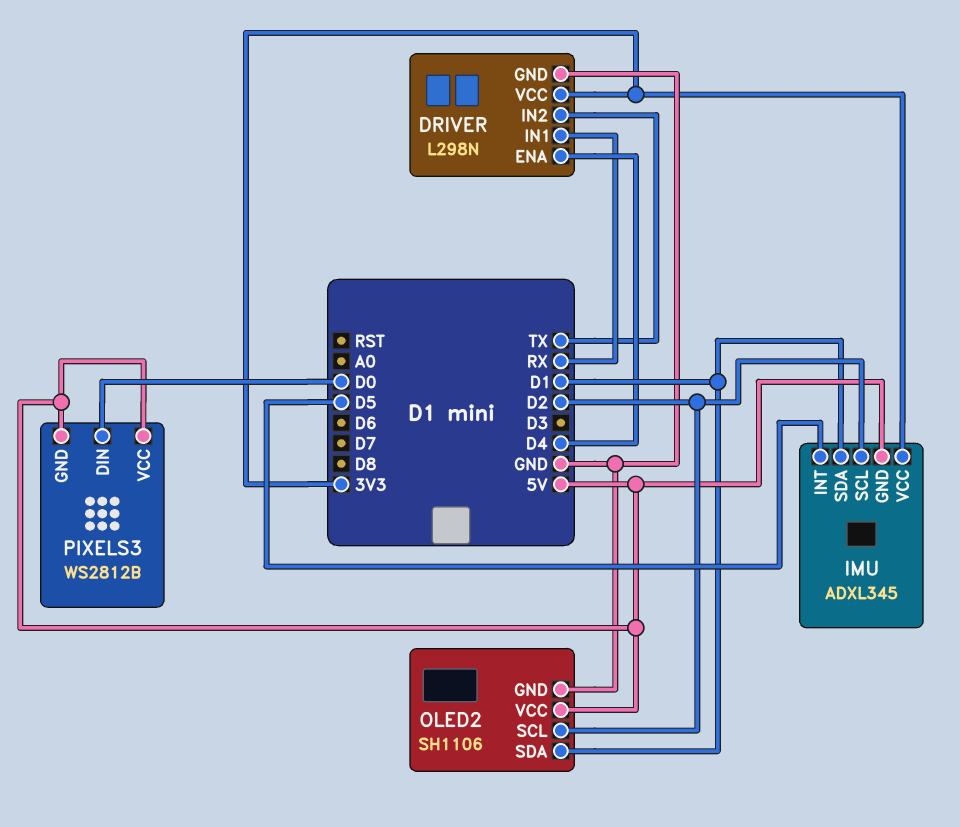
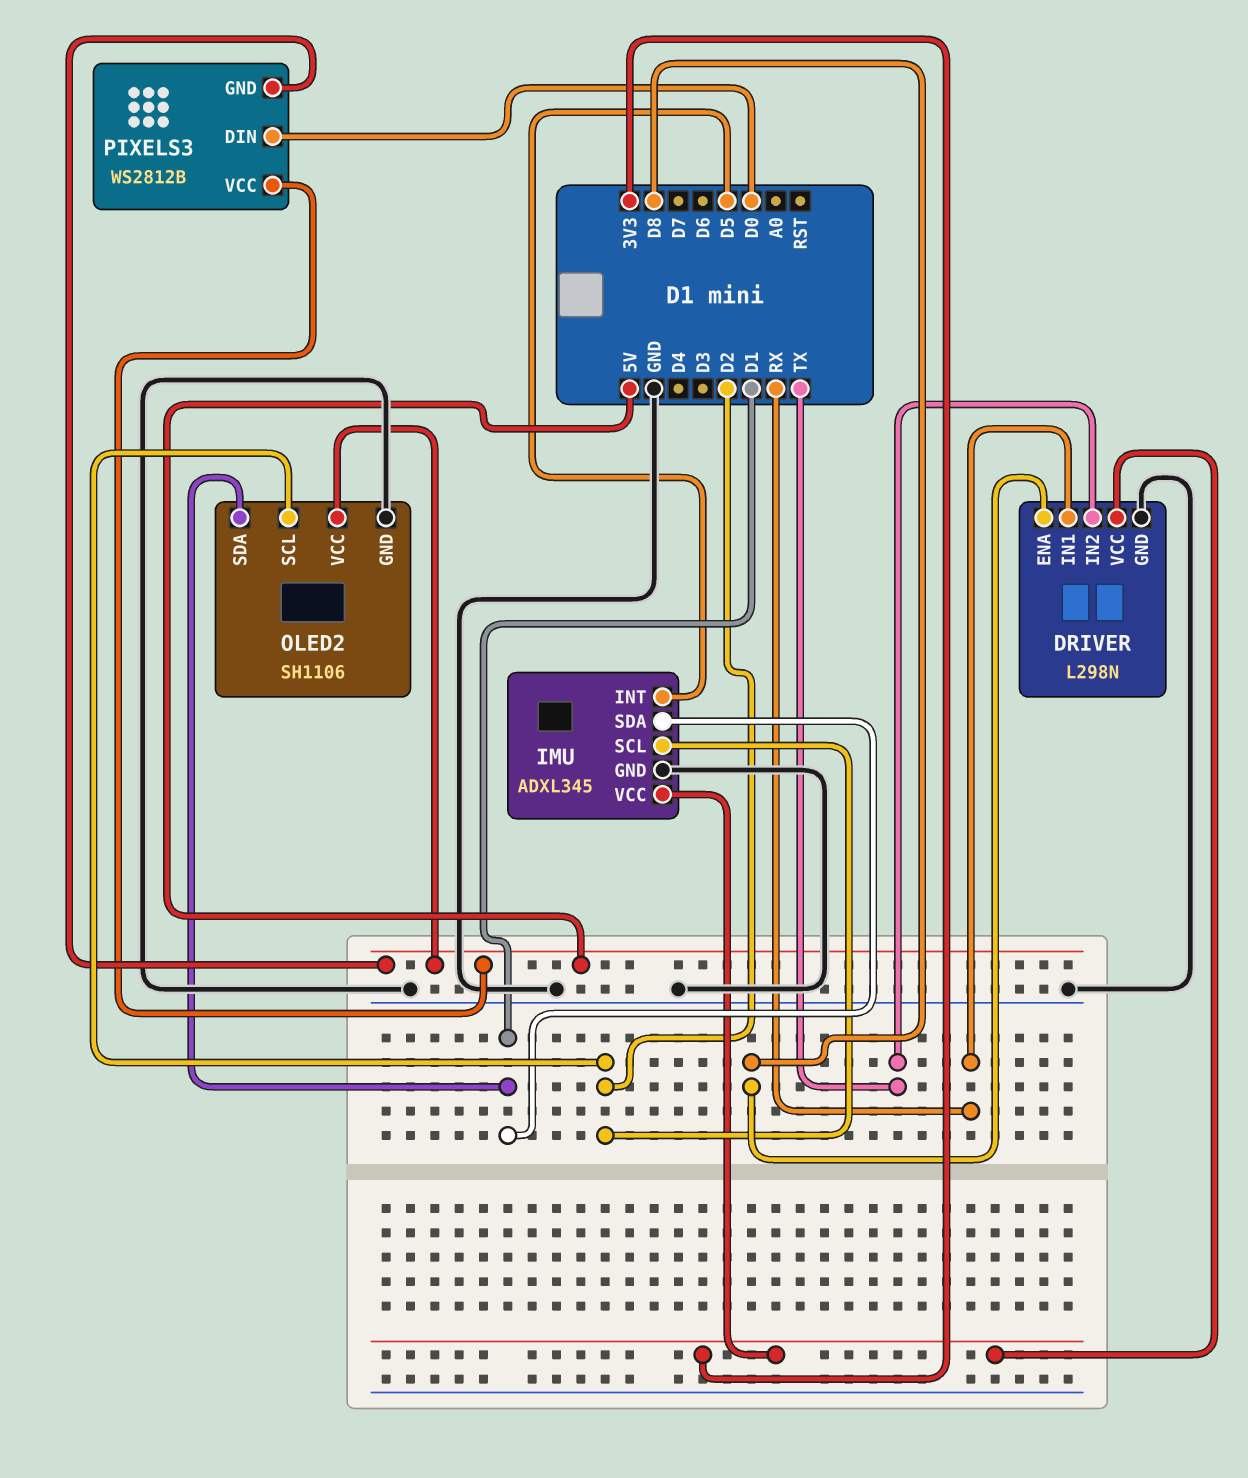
DRIVER pin ENA: D4 -> D8
IMU pin GND: 5V -> GND

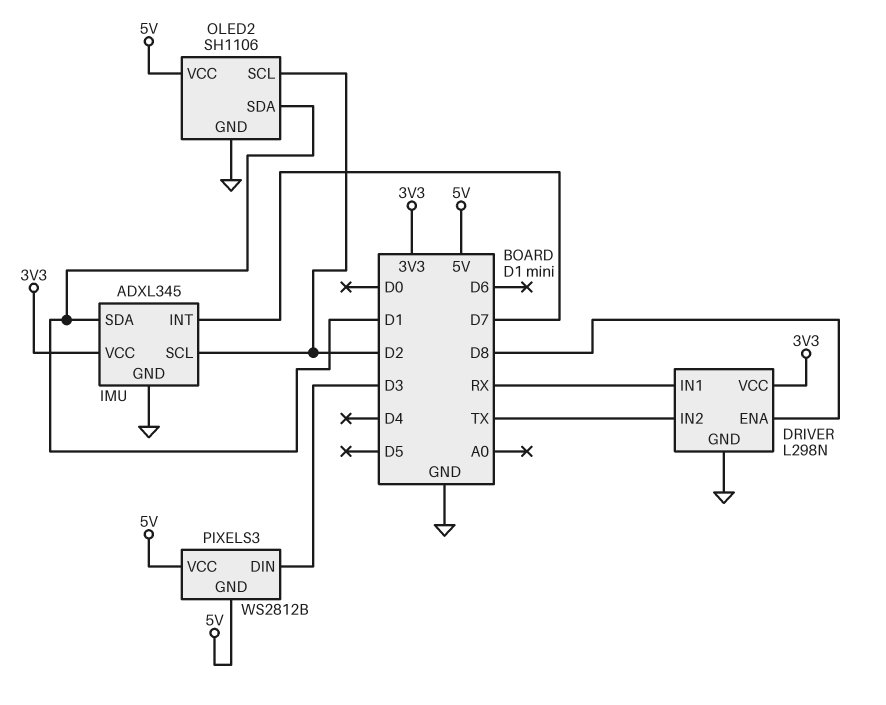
IMU pin INT: D5 -> D7
PIXELS3 pin DIN: D0 -> D3

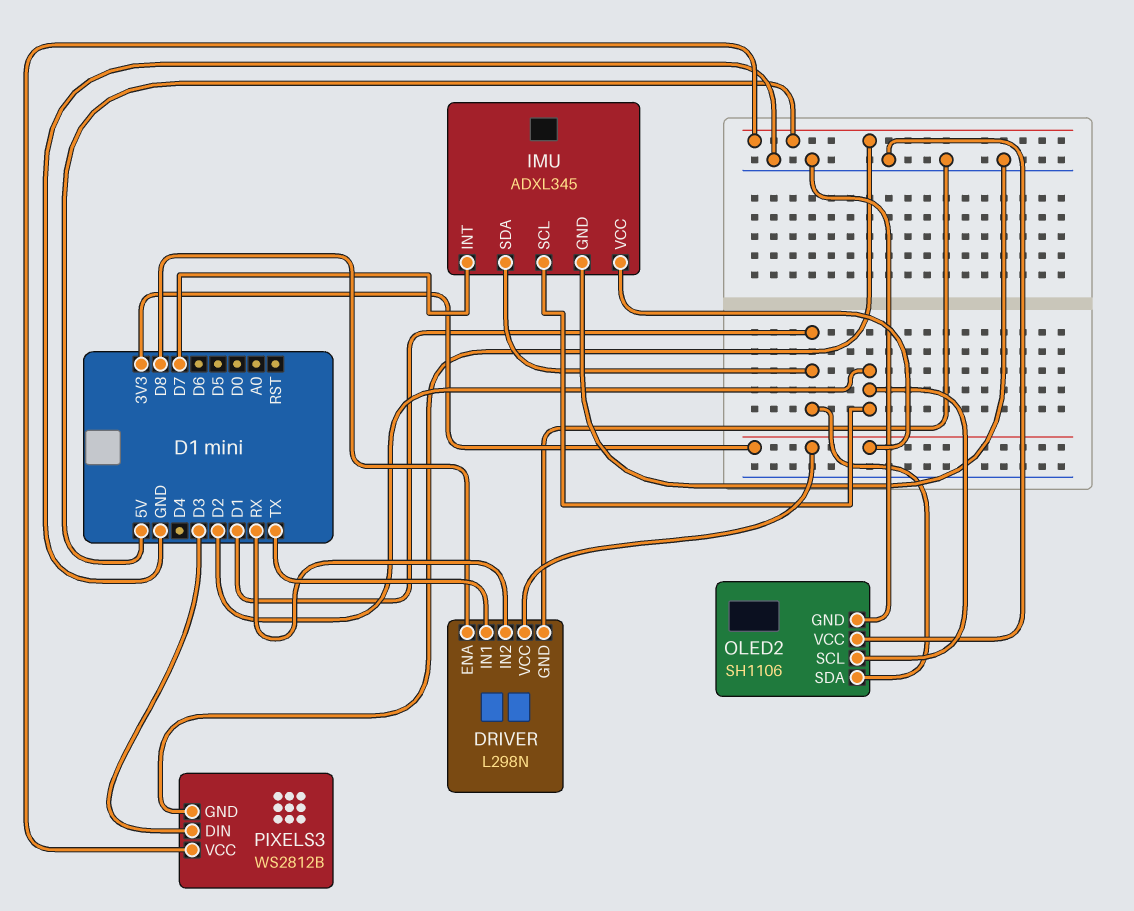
DRIVER pin IN1: RX -> TX
DRIVER pin IN2: TX -> RX
OLED2 pin VCC: 5V -> GND

